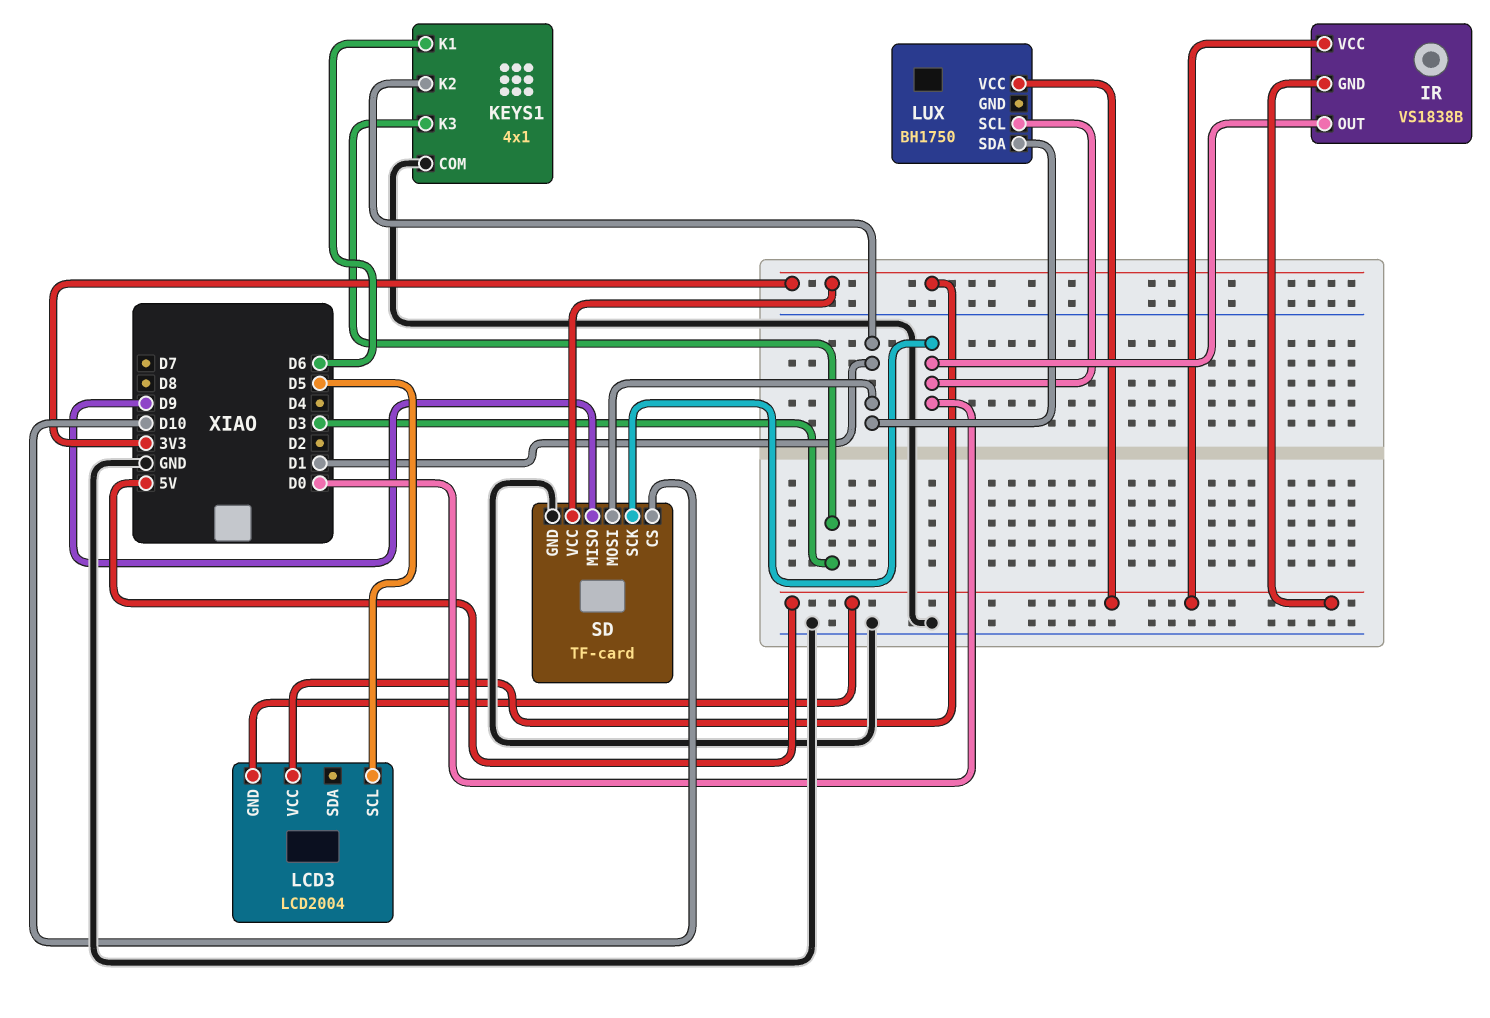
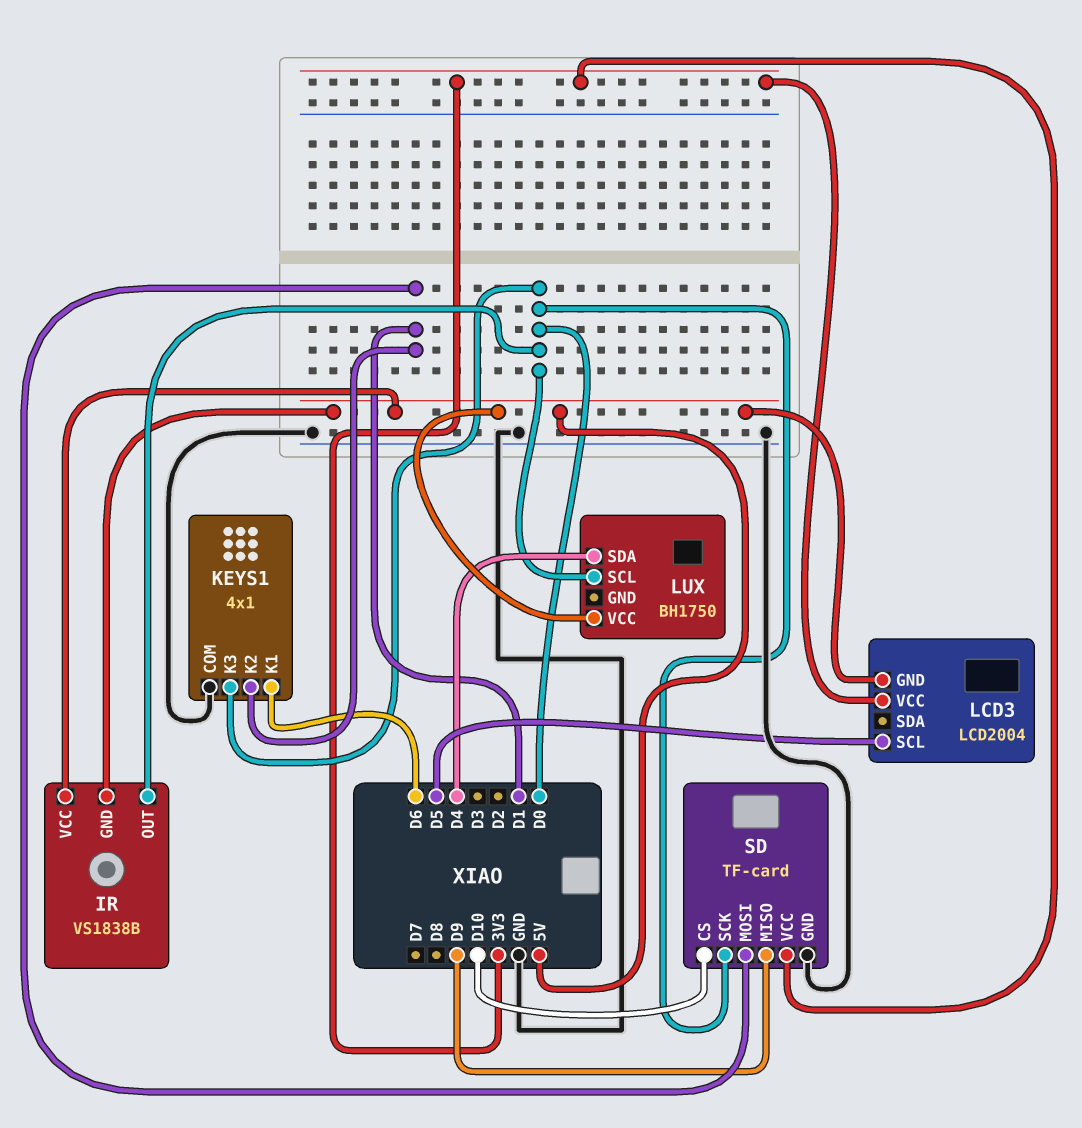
KEYS1 pin K3: D3 -> D0
LUX pin SDA: D1 -> D4

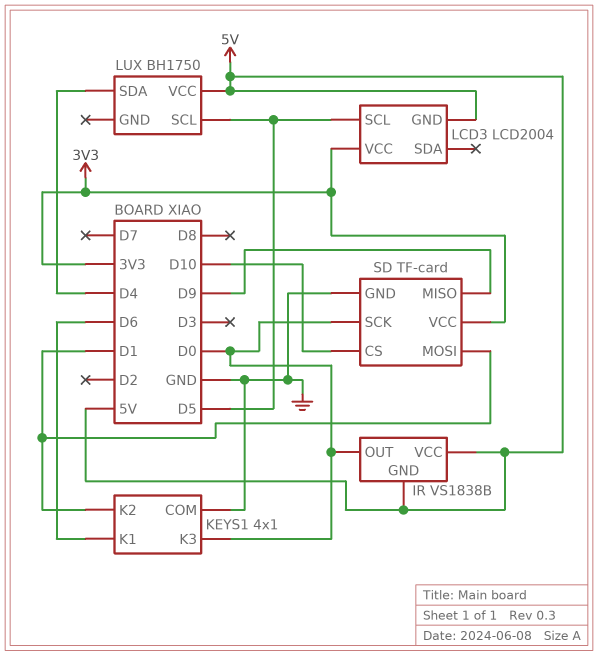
LUX pin SCL: D0 -> D5

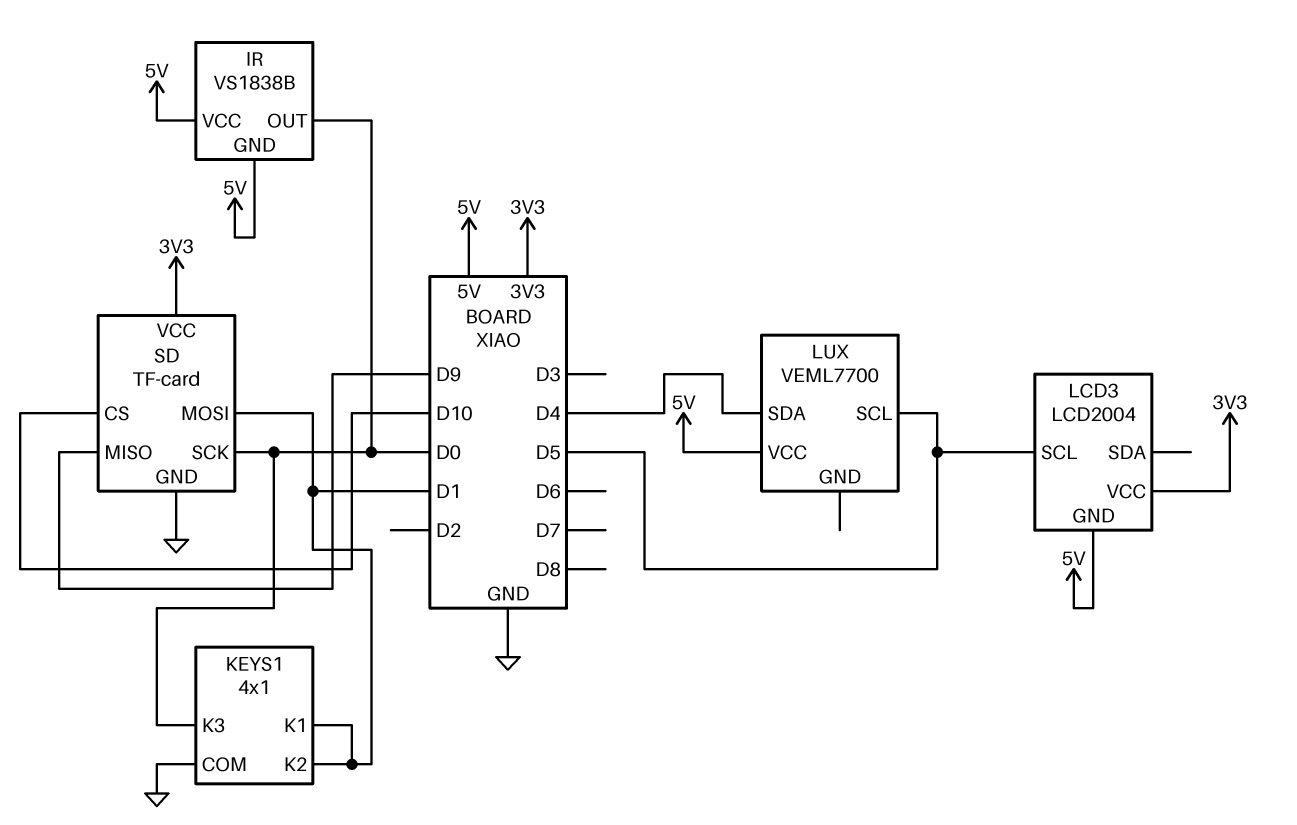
KEYS1 pin K1: D6 -> D1
LUX: BH1750 -> VEML7700

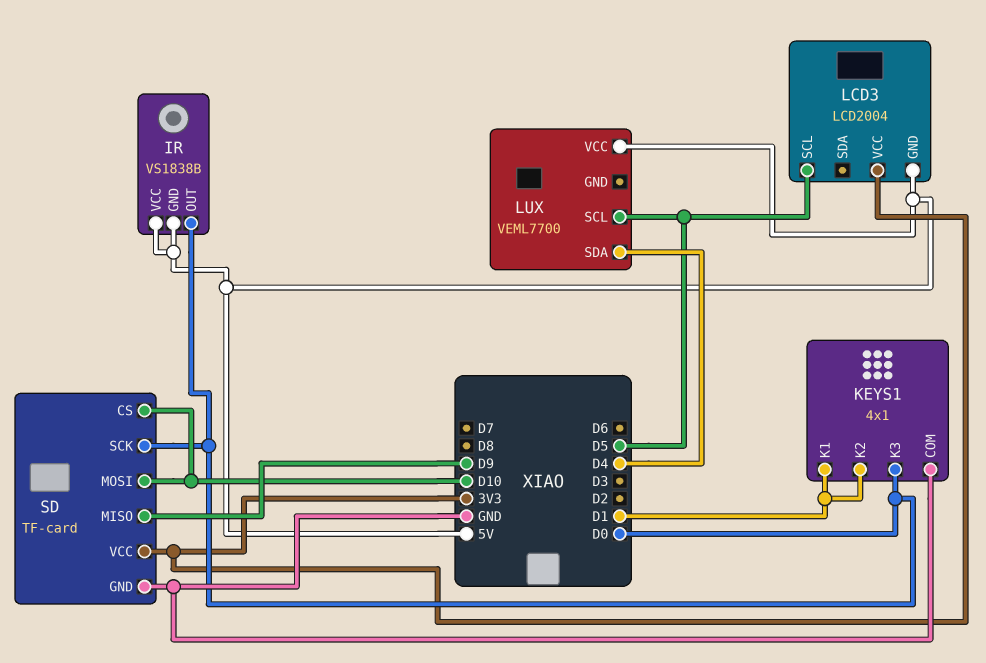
SD pin MOSI: D1 -> D10

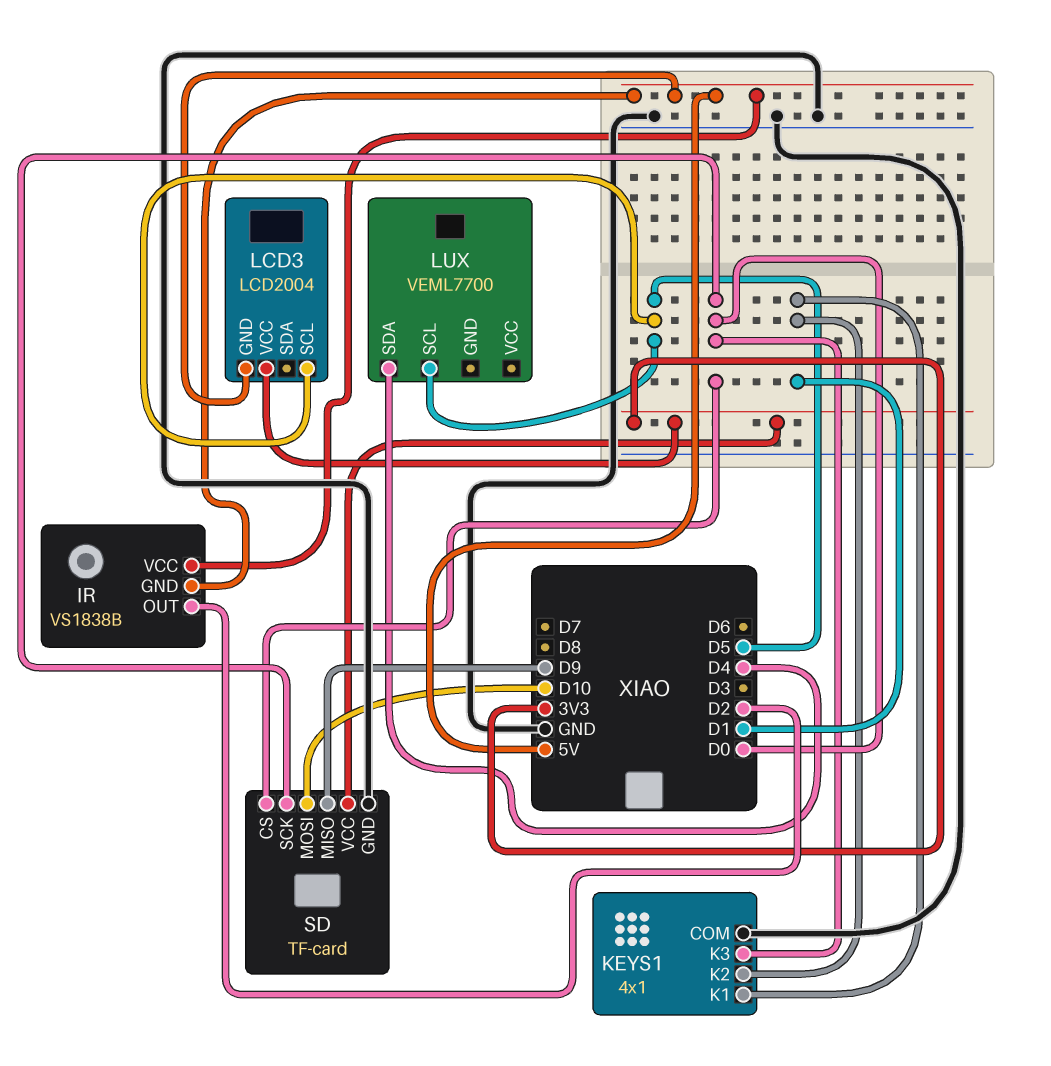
IR pin OUT: D0 -> D2
LUX pin VCC: 5V -> none
SD pin CS: D10 -> D0

